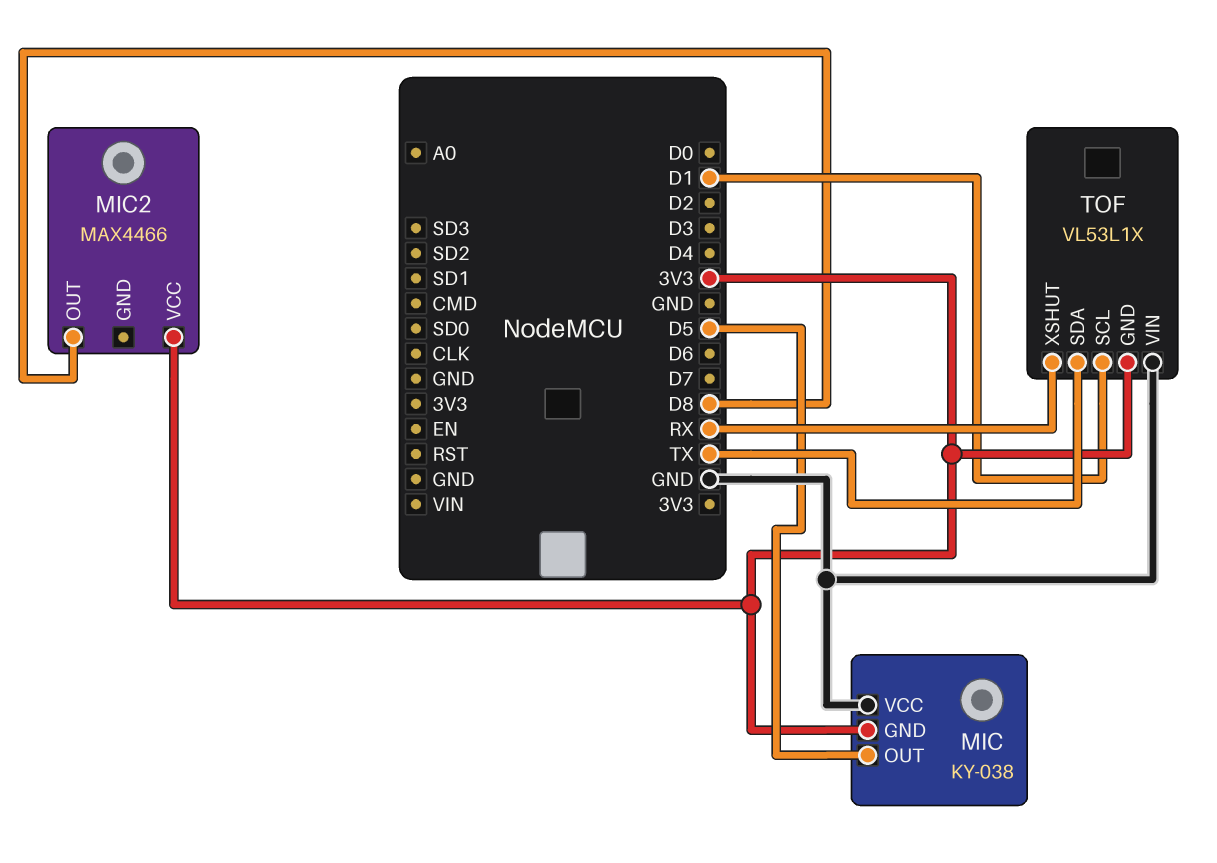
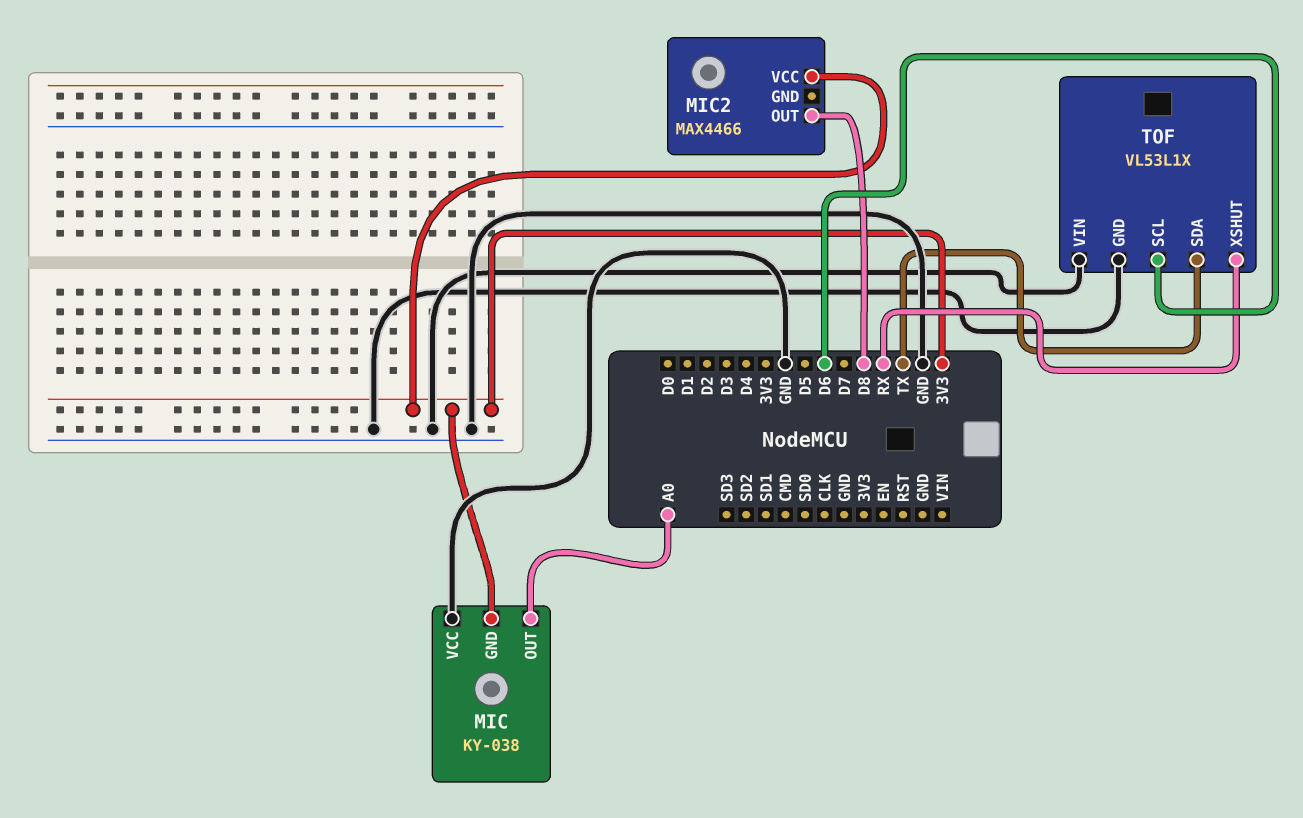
MIC pin OUT: D5 -> A0
TOF pin GND: 3V3 -> GND
TOF pin SCL: D1 -> D6

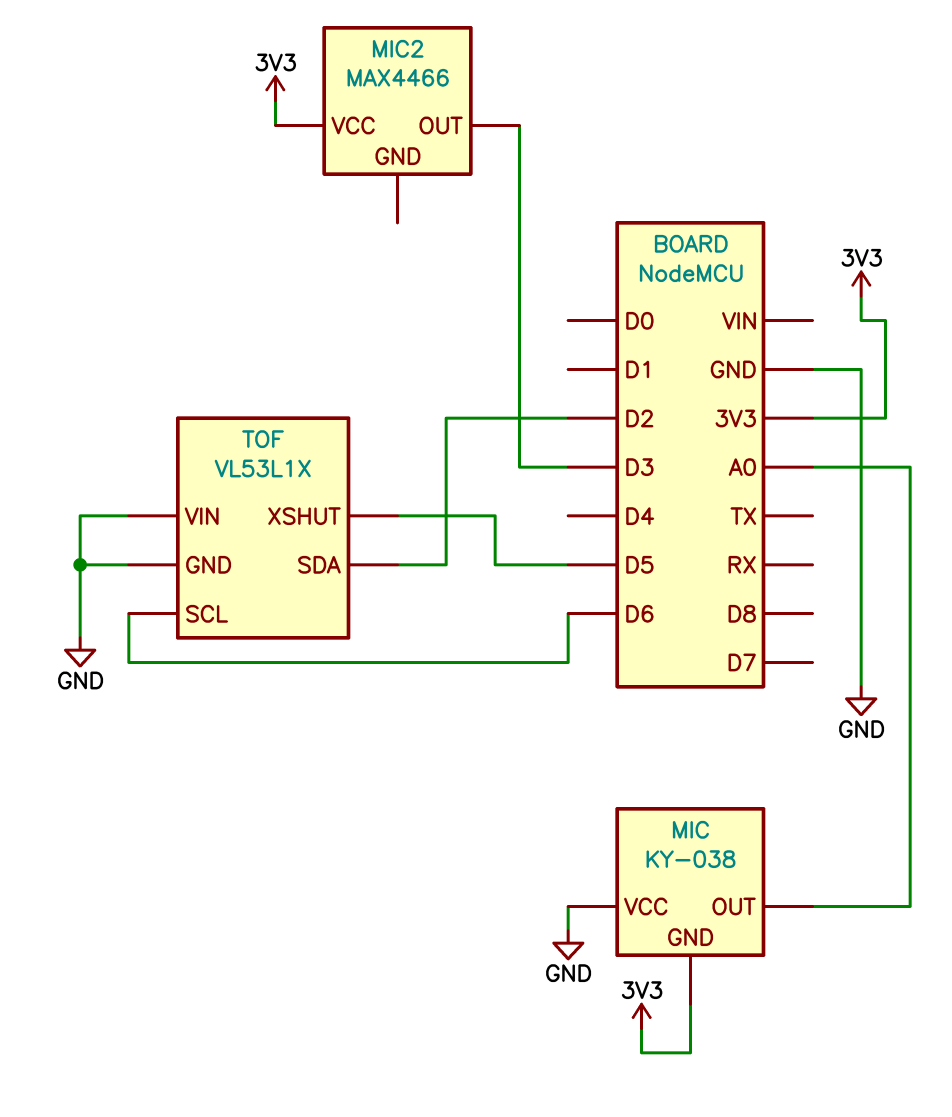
MIC2 pin OUT: D8 -> D3
TOF pin SDA: TX -> D2
TOF pin XSHUT: RX -> D5

